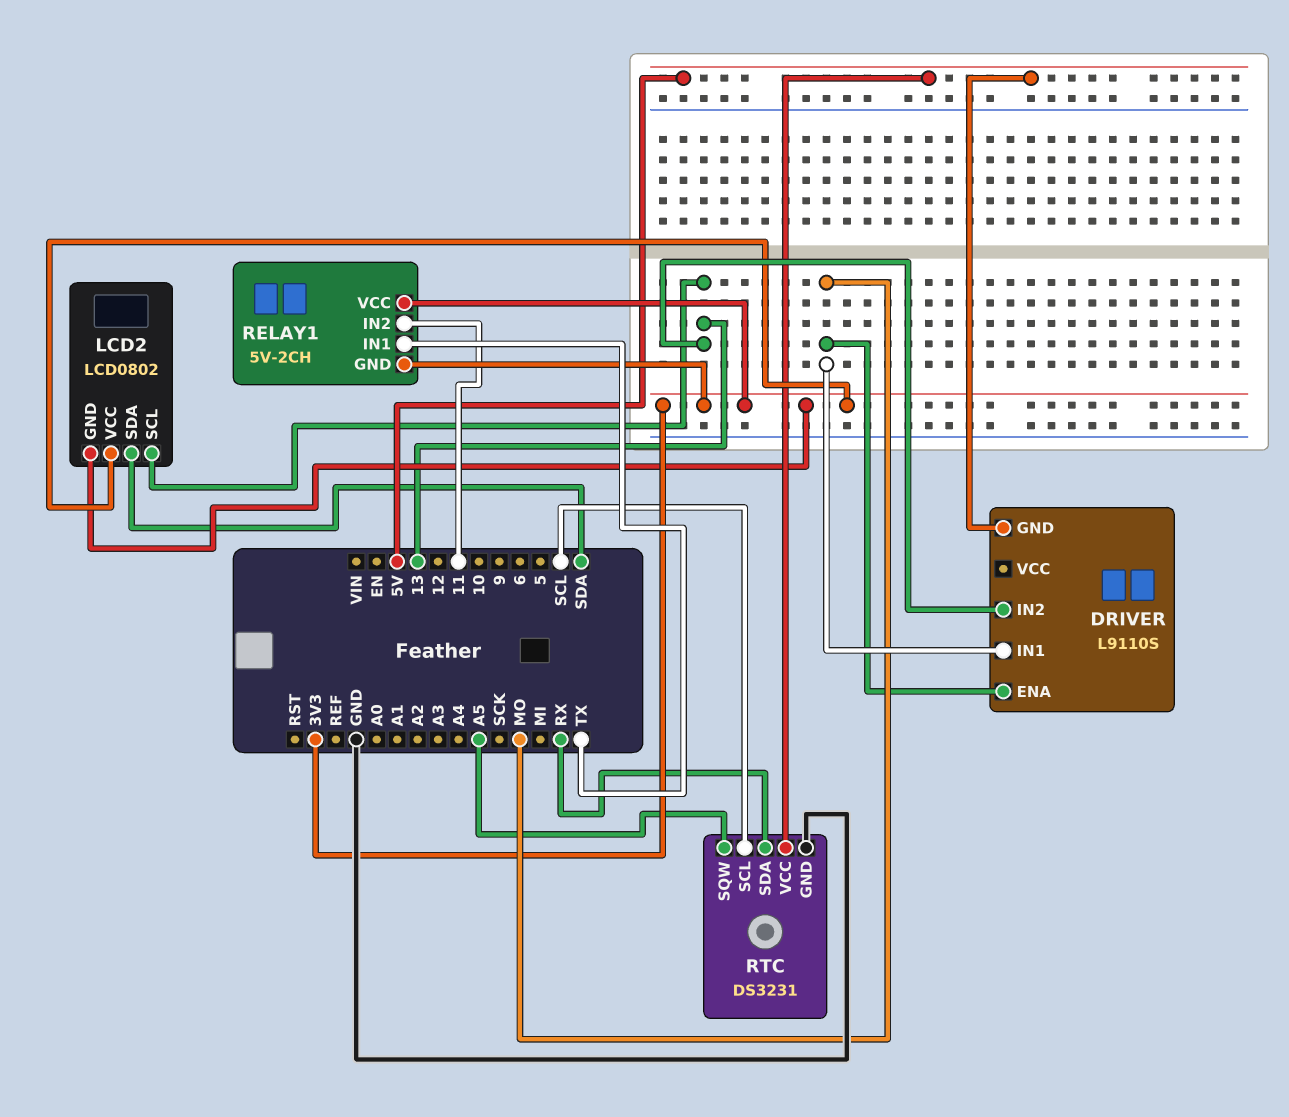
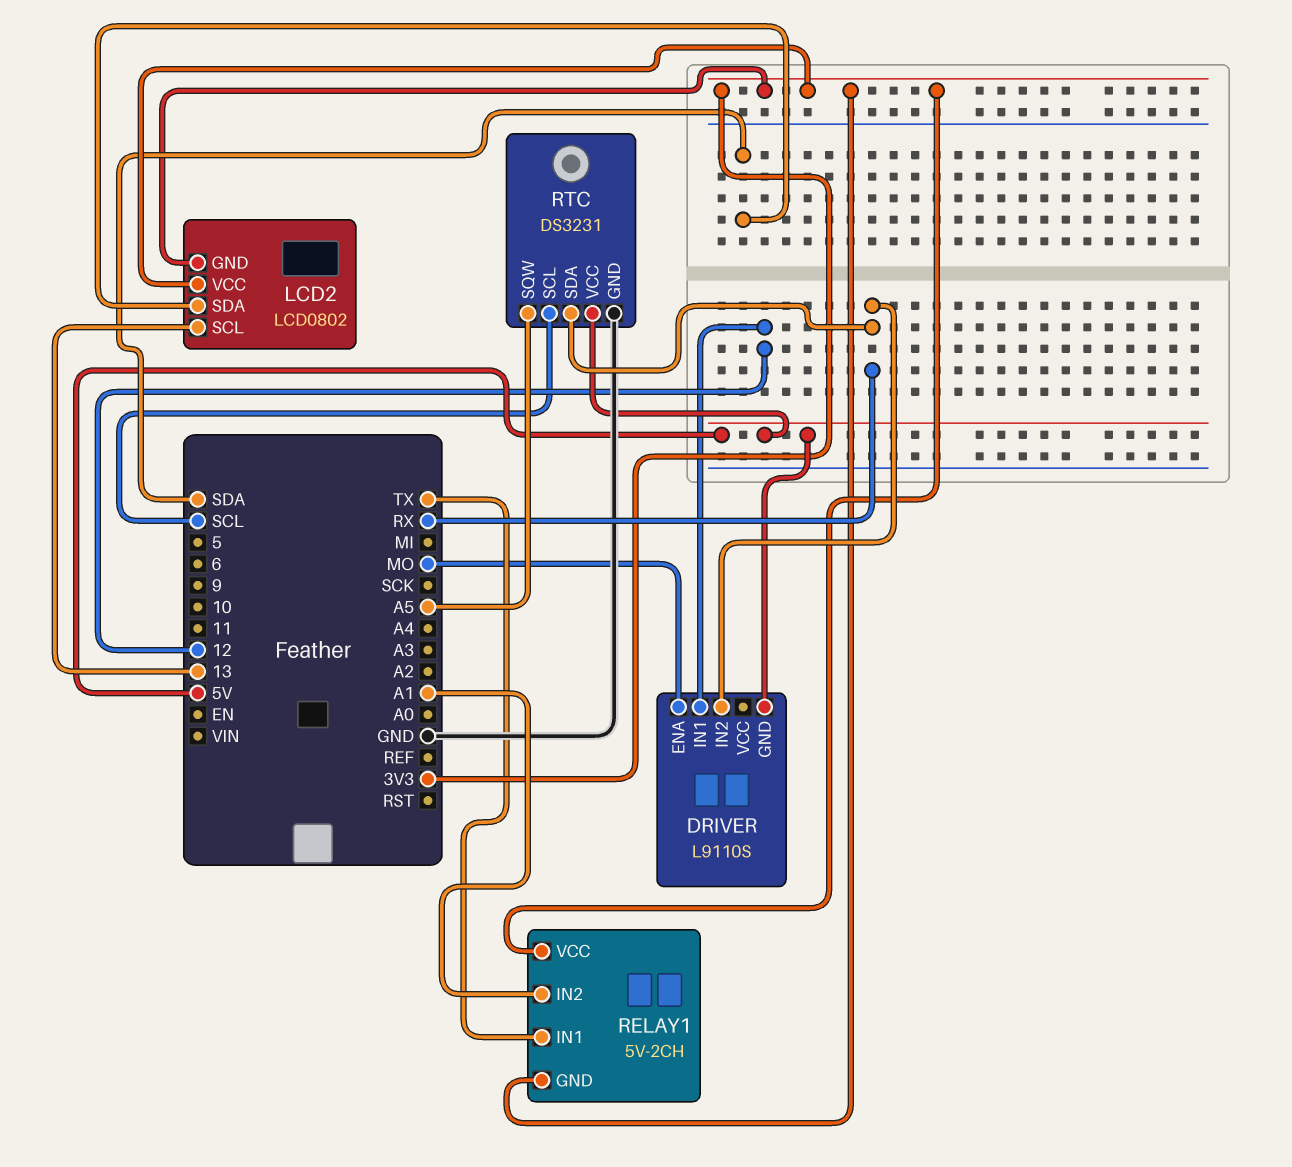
DRIVER pin IN1: MO -> 12
DRIVER pin IN2: 13 -> RX
RELAY1 pin IN2: 11 -> A1

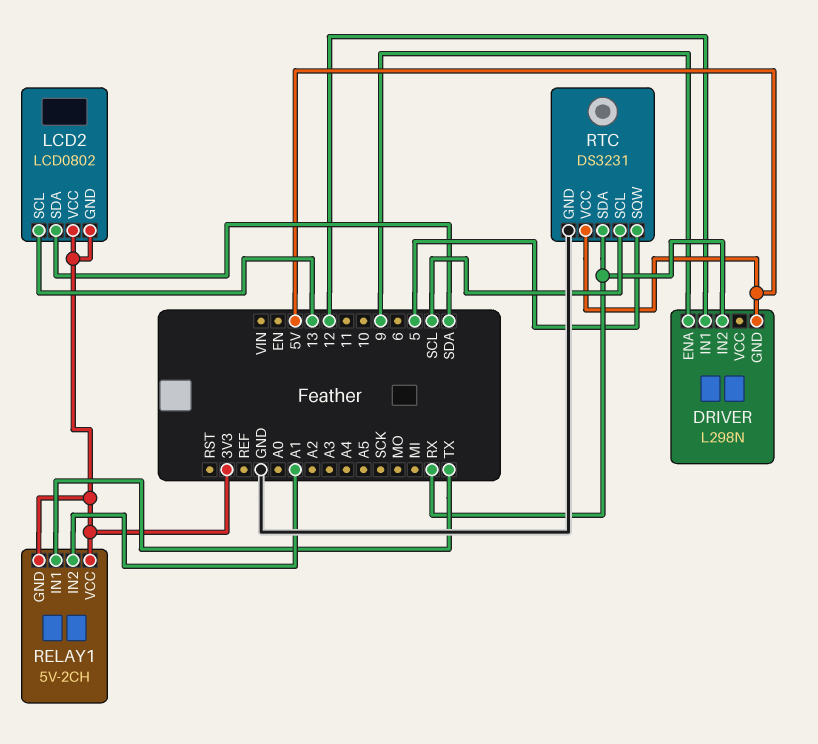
DRIVER: L9110S -> L298N
DRIVER pin ENA: MO -> 9
RTC pin SQW: A5 -> 5

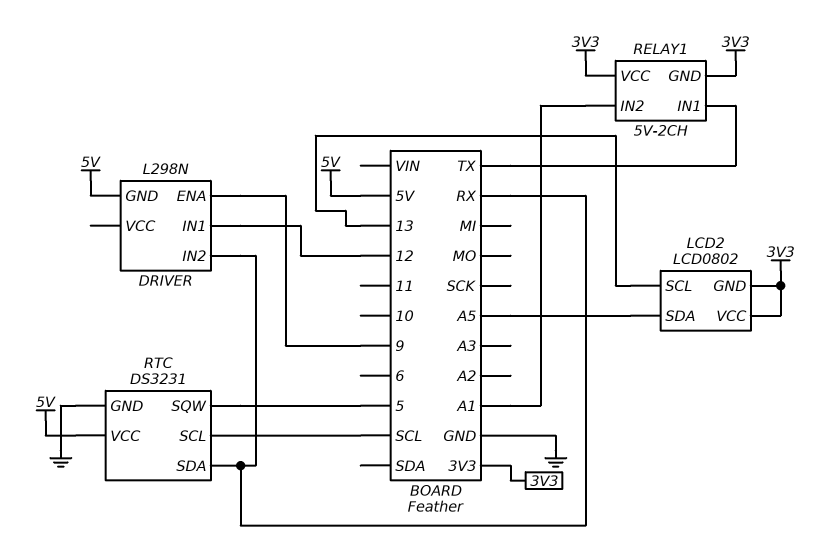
LCD2 pin SDA: SDA -> A5

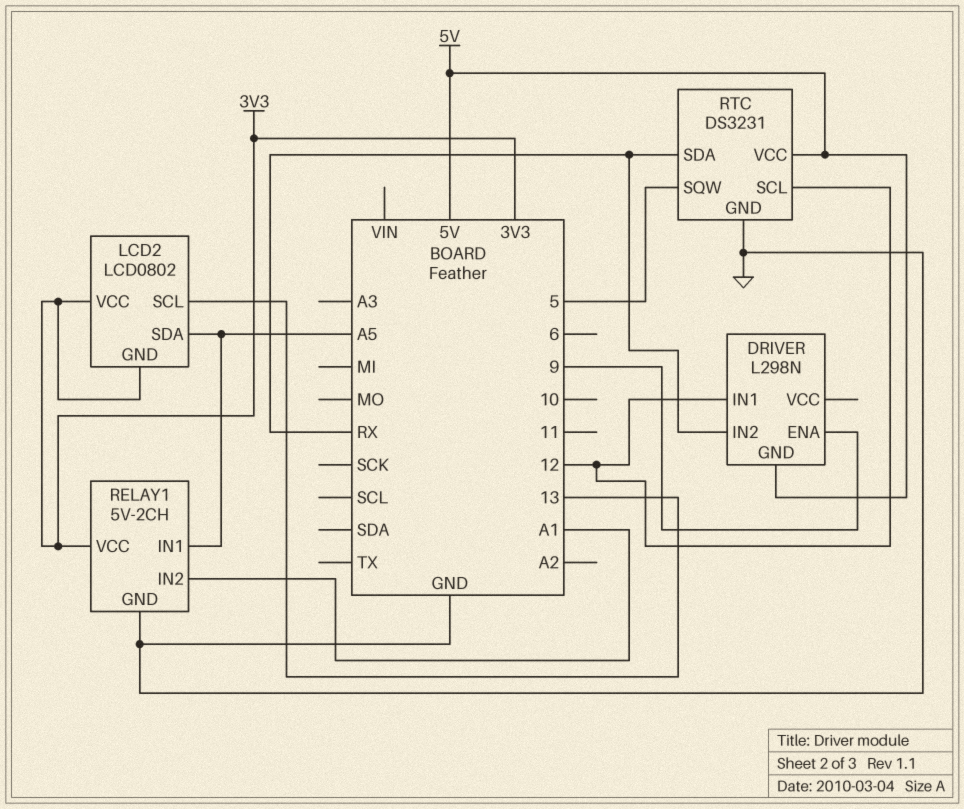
RELAY1 pin GND: 3V3 -> GND
RELAY1 pin IN1: TX -> A5
RTC pin SCL: SCL -> 12

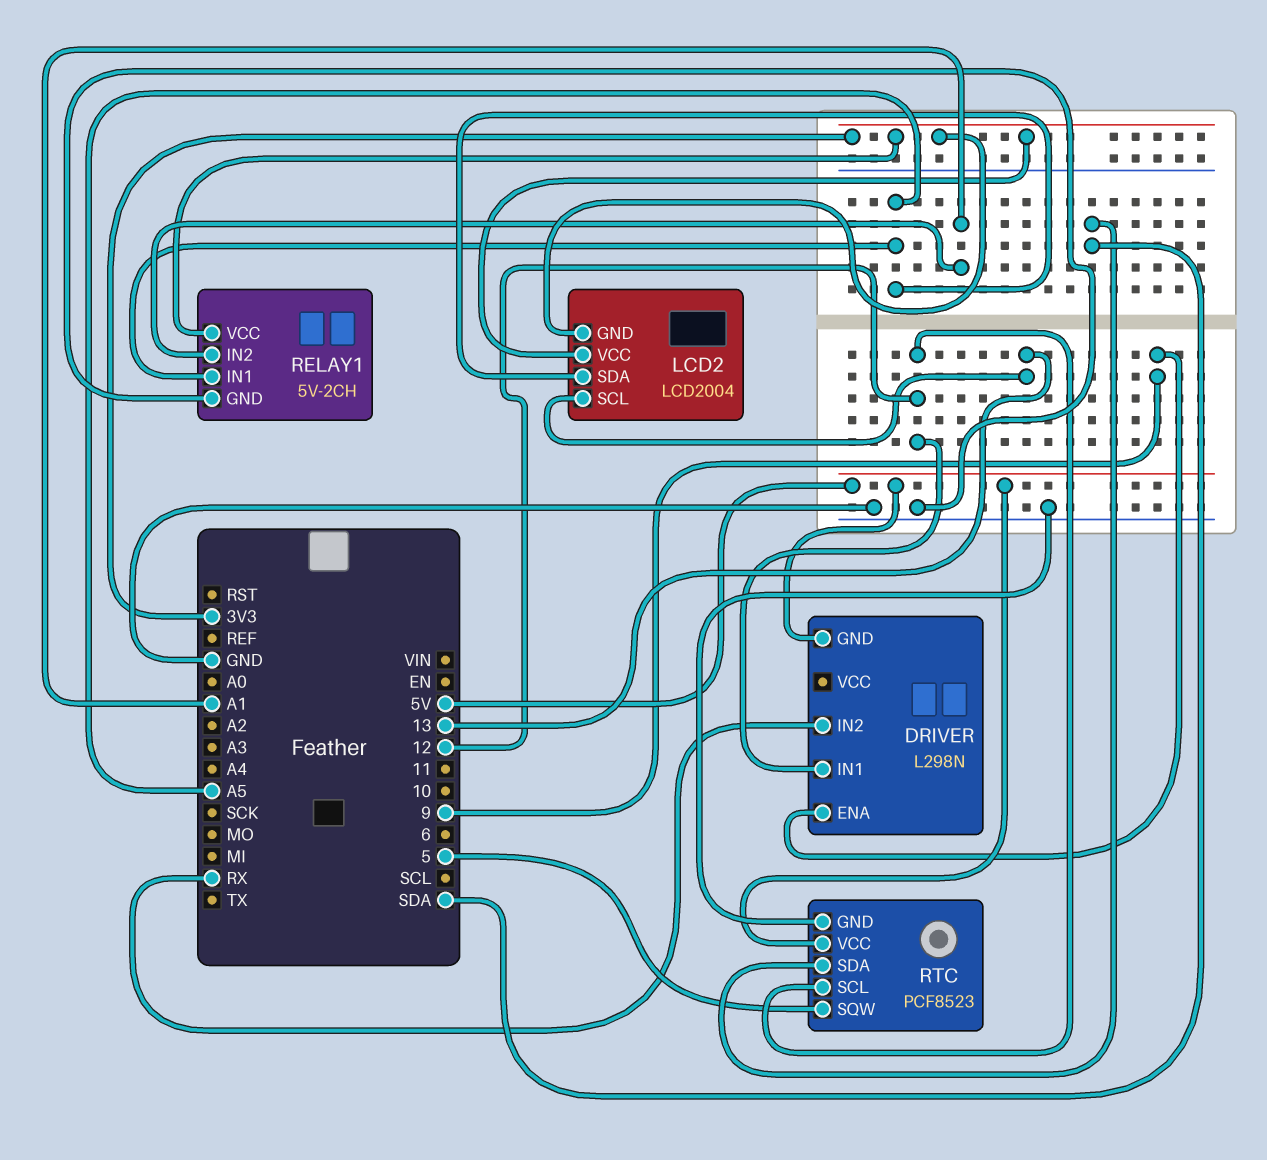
LCD2: LCD0802 -> LCD2004
RTC: DS3231 -> PCF8523
RTC pin SDA: RX -> SDA

